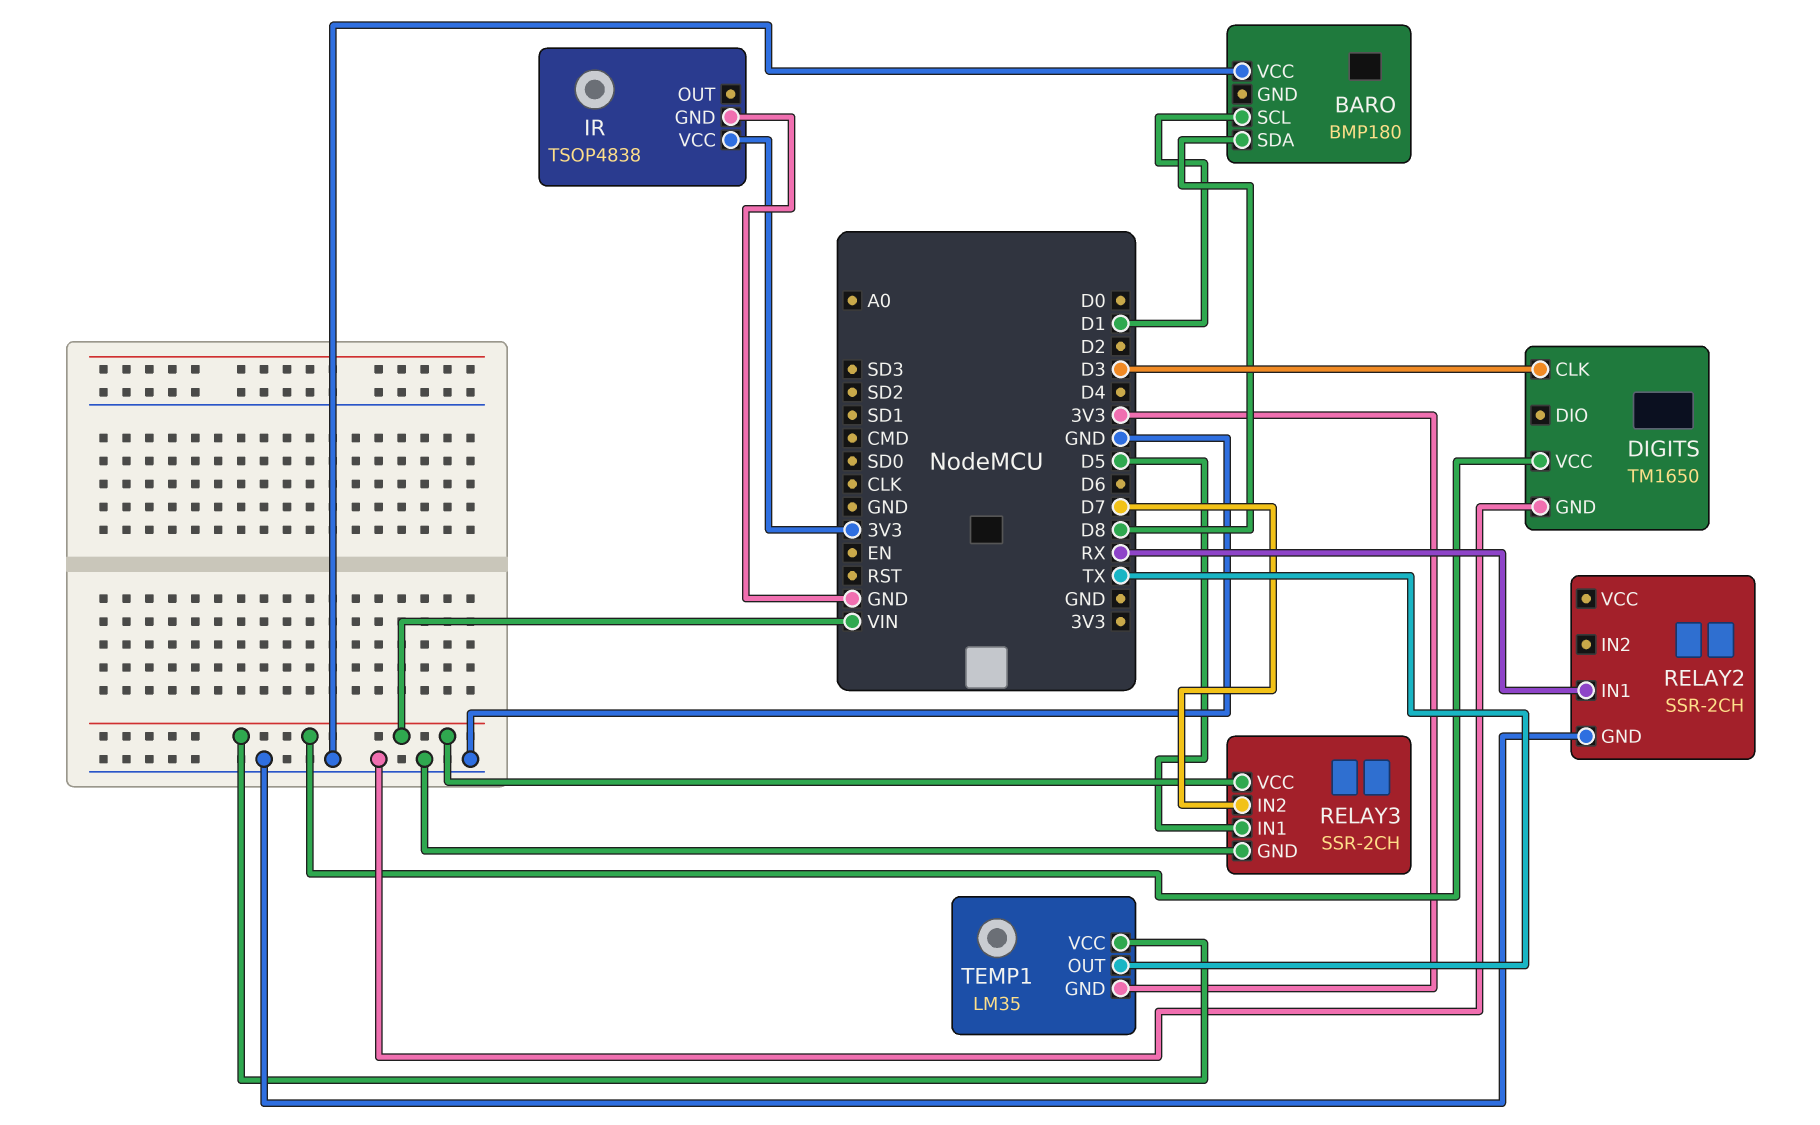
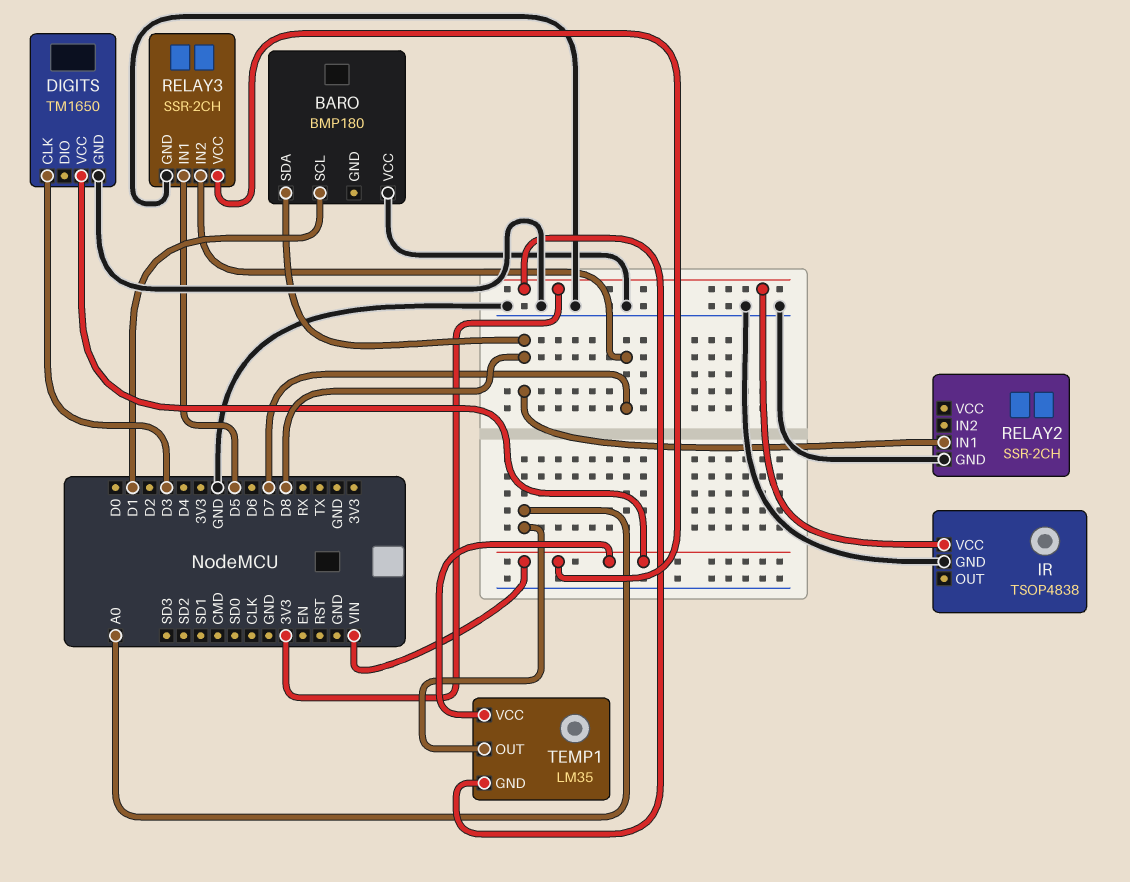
RELAY2 pin IN1: RX -> D8
TEMP1 pin OUT: TX -> A0

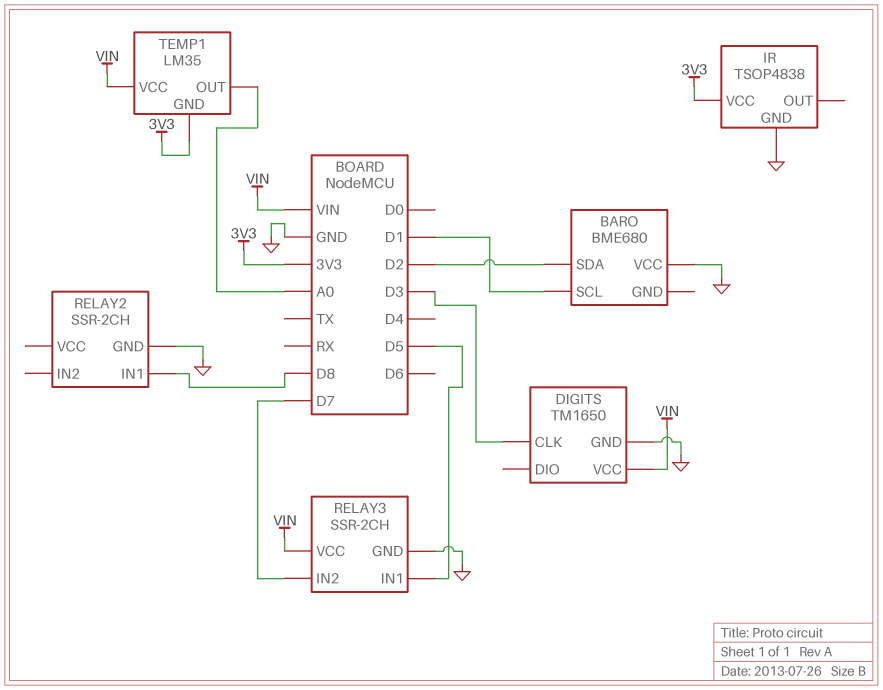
BARO: BMP180 -> BME680
BARO pin SDA: D8 -> D2

